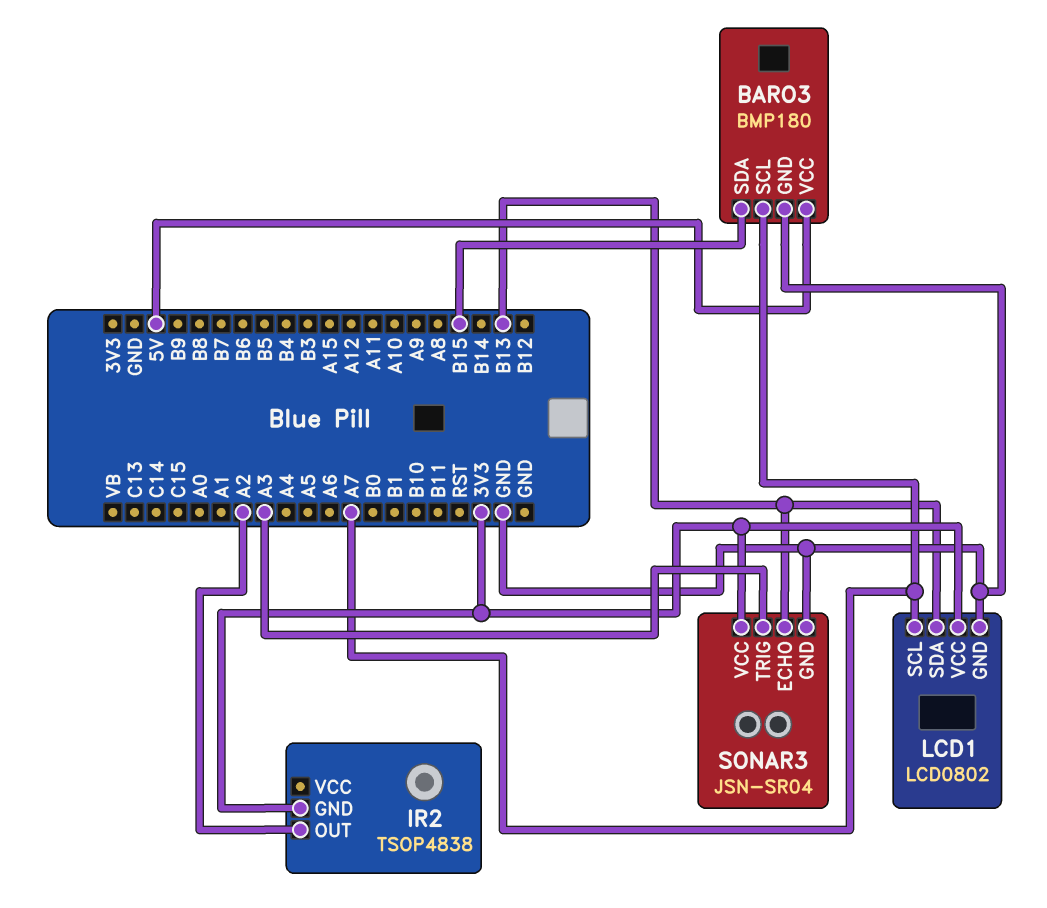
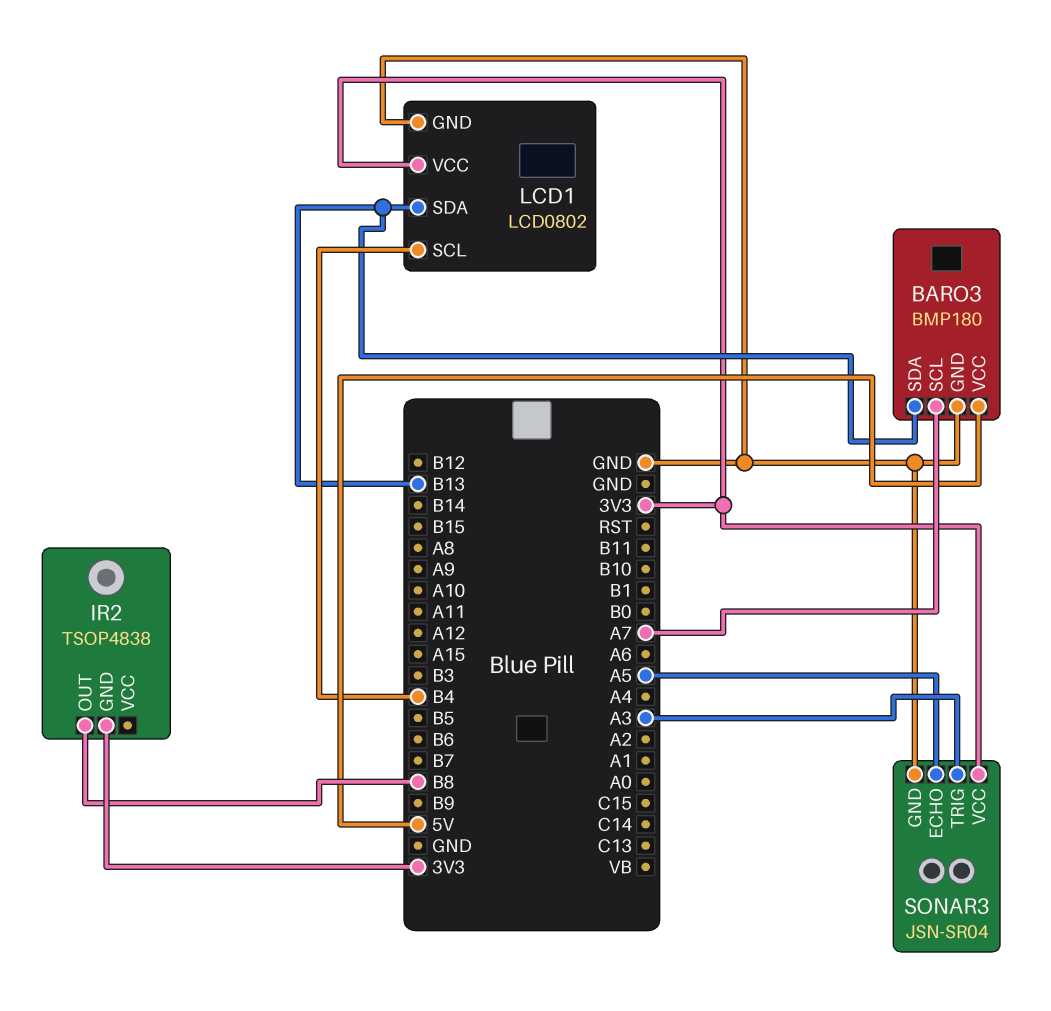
BARO3 pin SDA: B15 -> B13
IR2 pin OUT: A2 -> B8
LCD1 pin SCL: A7 -> B4
SONAR3 pin ECHO: B13 -> A5

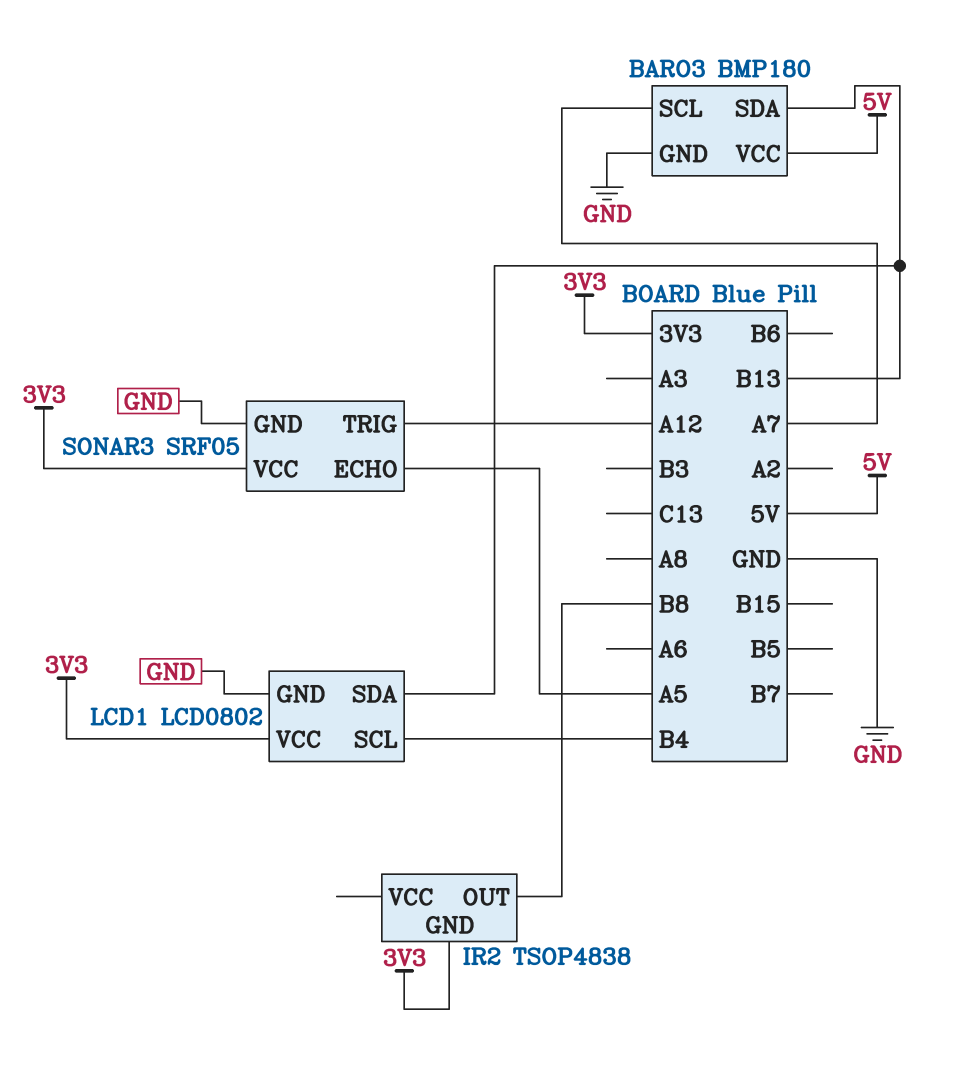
SONAR3: JSN-SR04 -> SRF05
SONAR3 pin TRIG: A3 -> A12

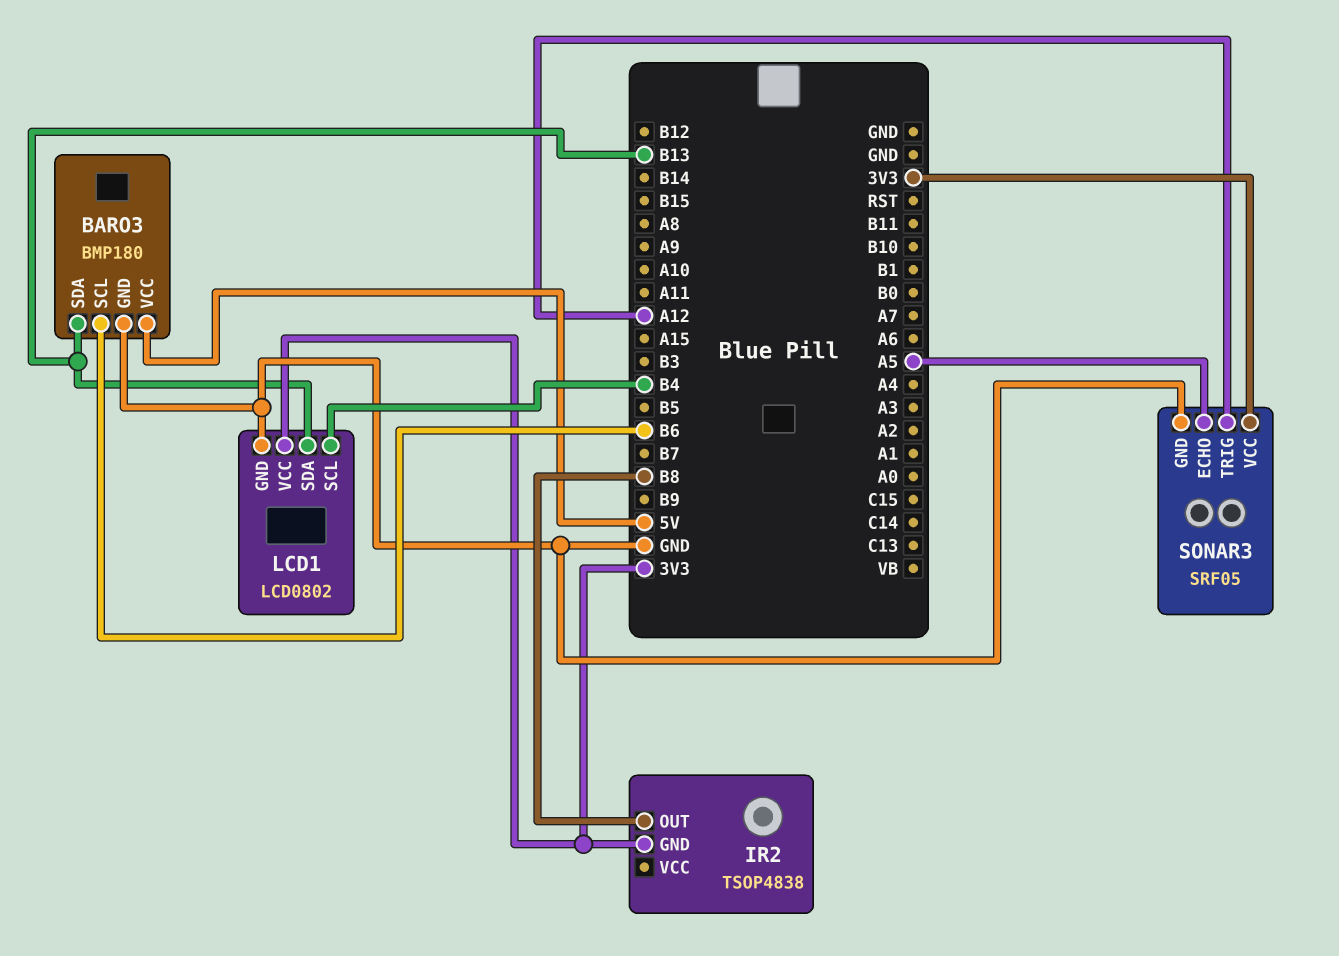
BARO3 pin SCL: A7 -> B6

